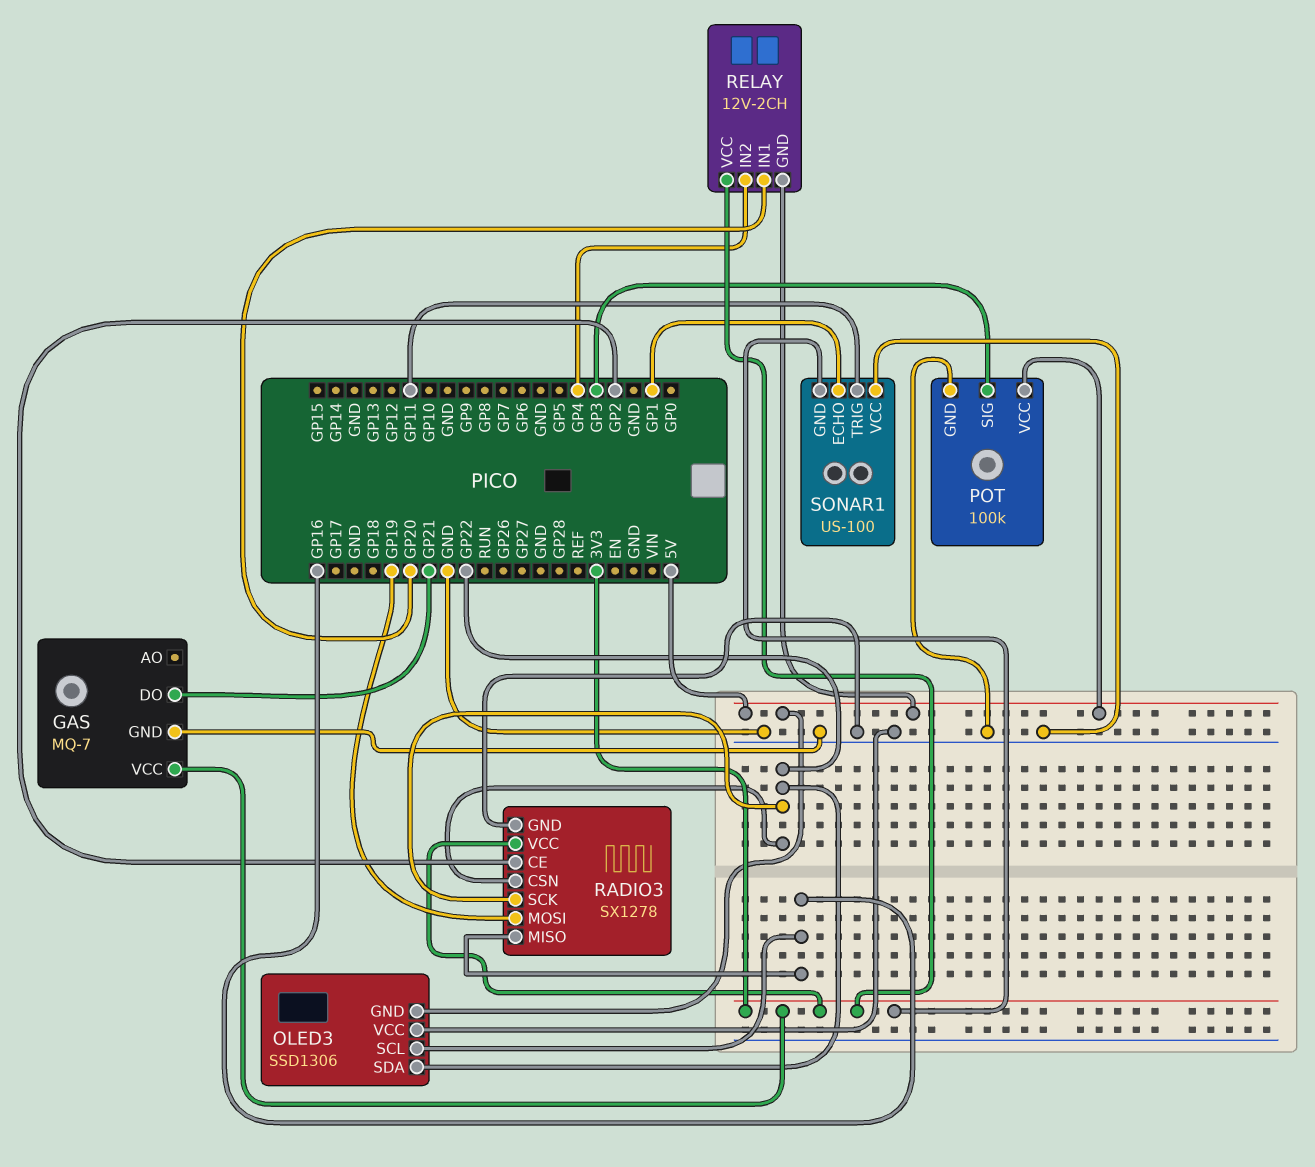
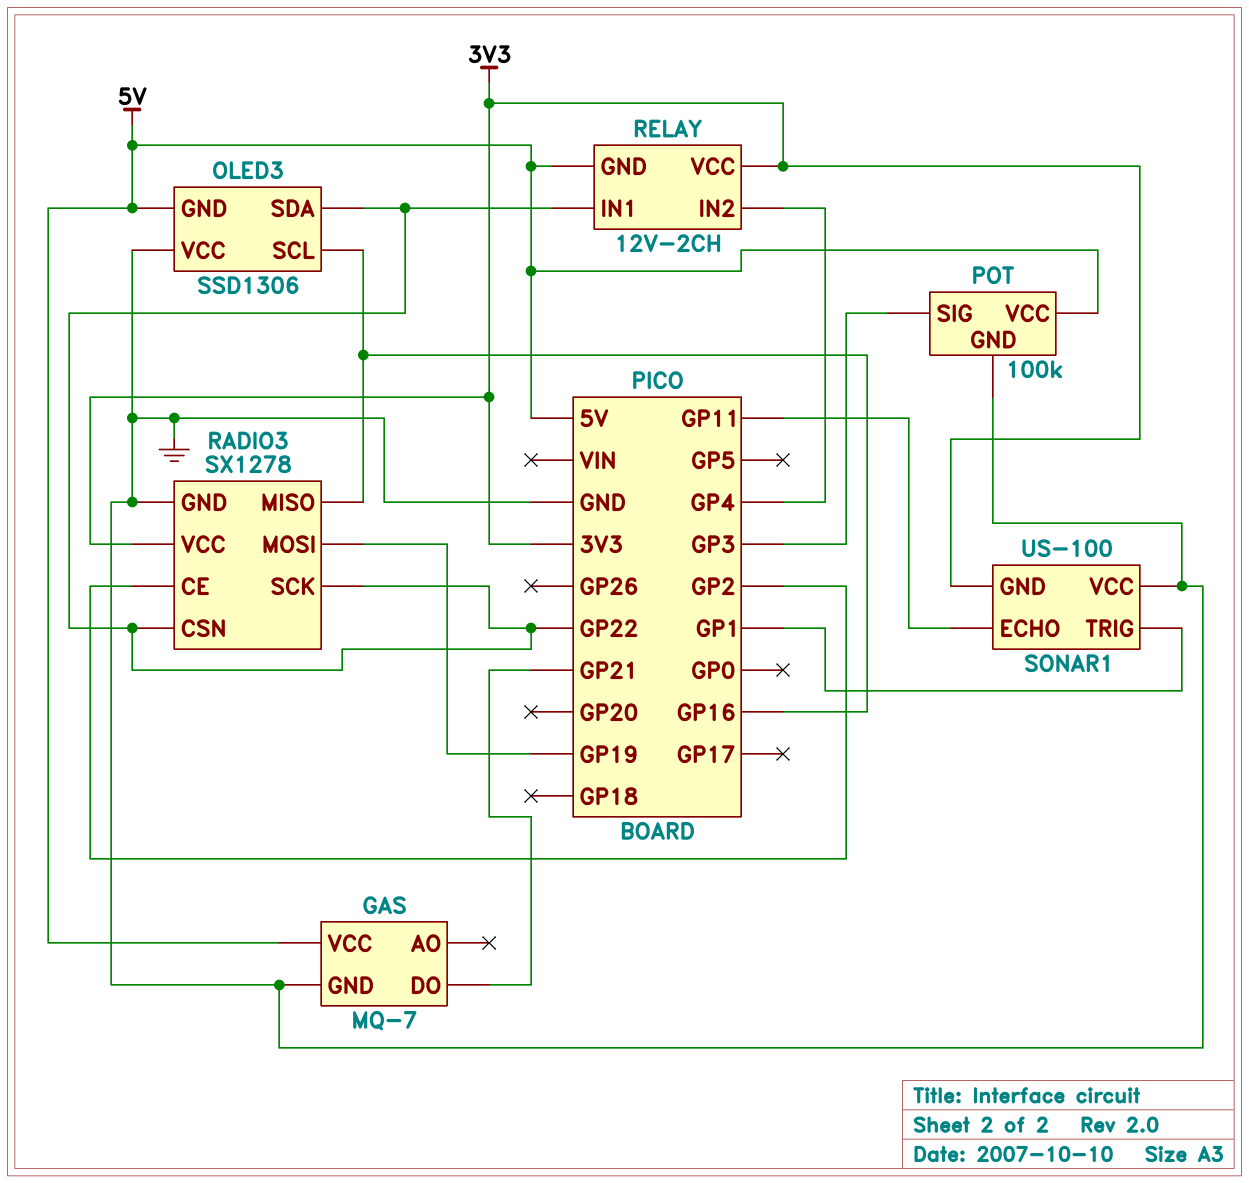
GAS pin VCC: 3V3 -> 5V
RELAY pin IN1: GP20 -> GP22
SONAR1 pin ECHO: GP1 -> GP11
SONAR1 pin TRIG: GP11 -> GP1

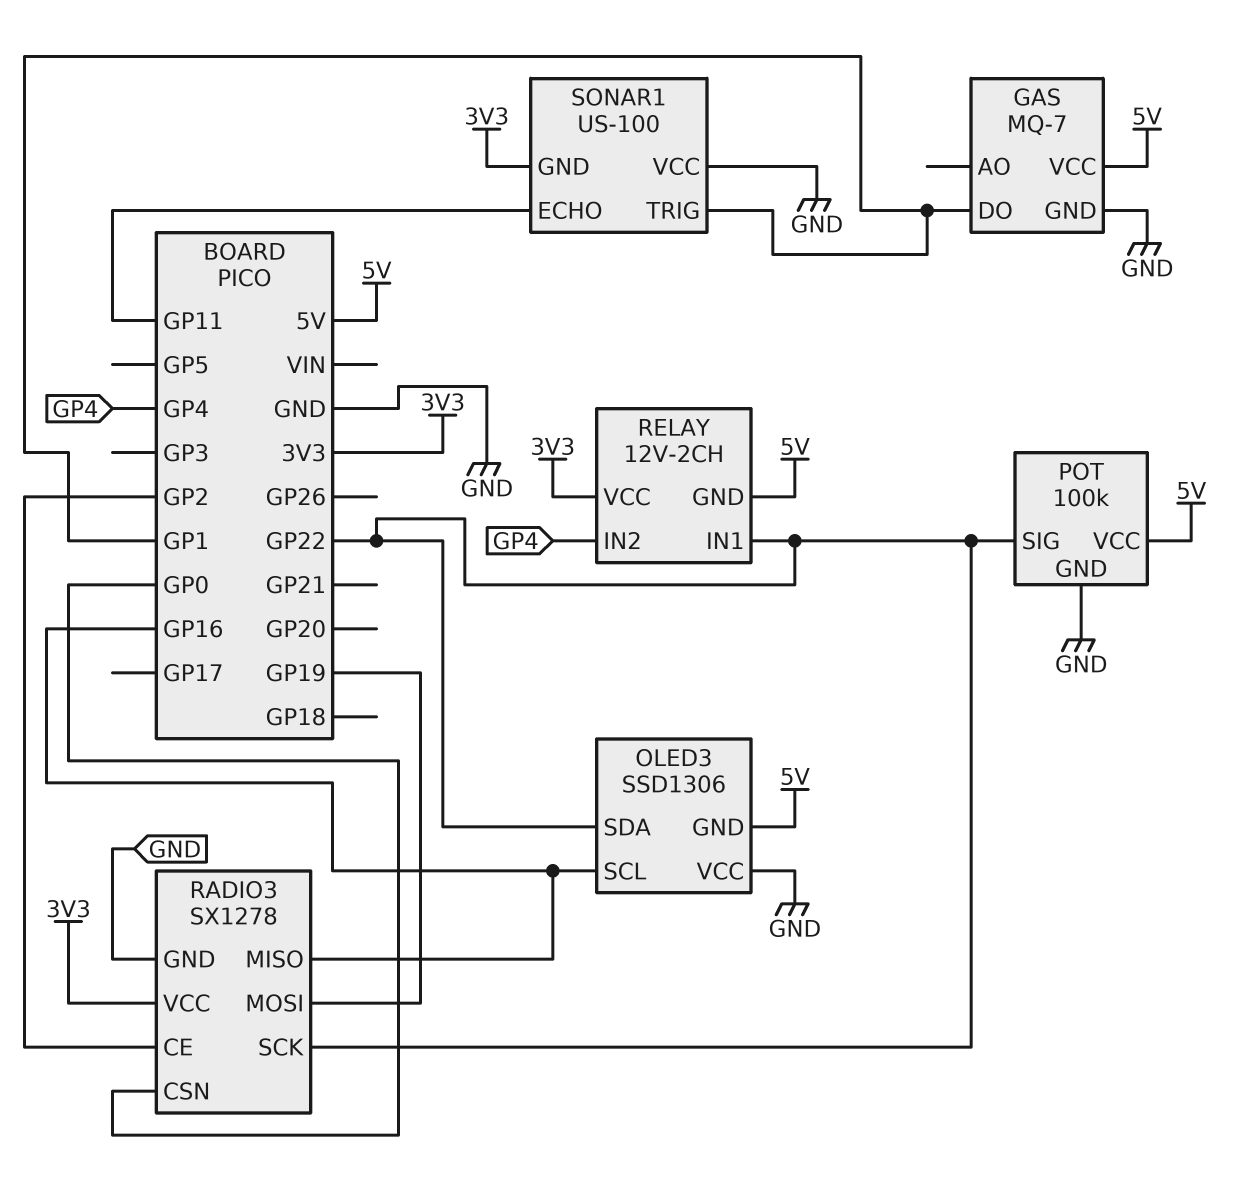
GAS pin DO: GP21 -> GP1
POT pin SIG: GP3 -> GP22
RADIO3 pin CSN: GP22 -> GP0

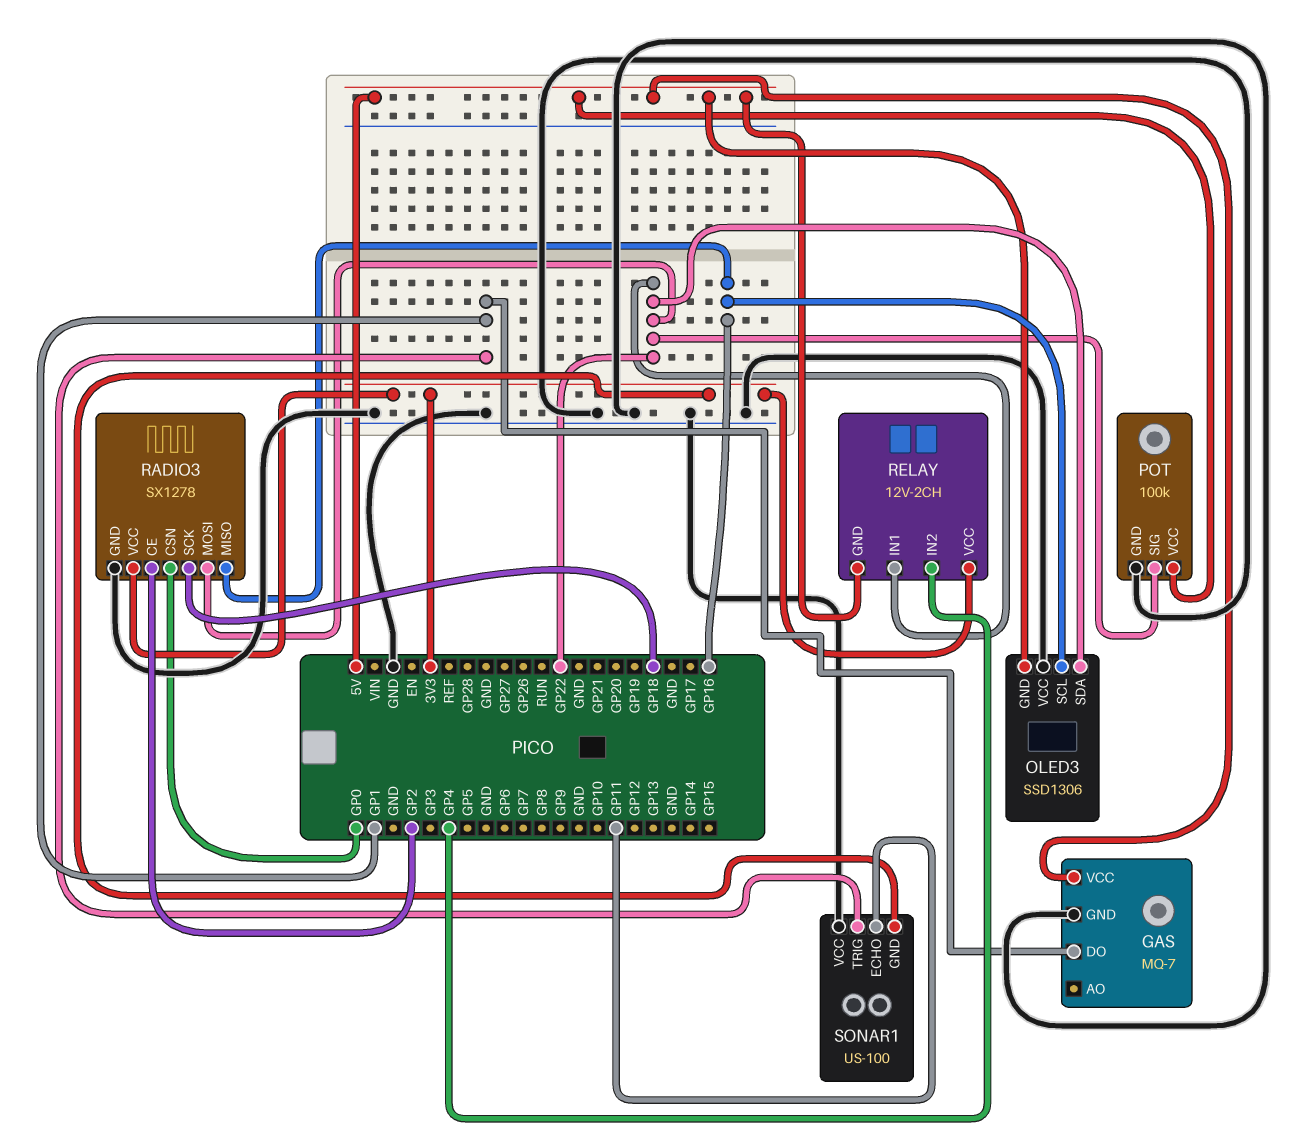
RADIO3 pin MOSI: GP19 -> GP22
RADIO3 pin SCK: GP22 -> GP18

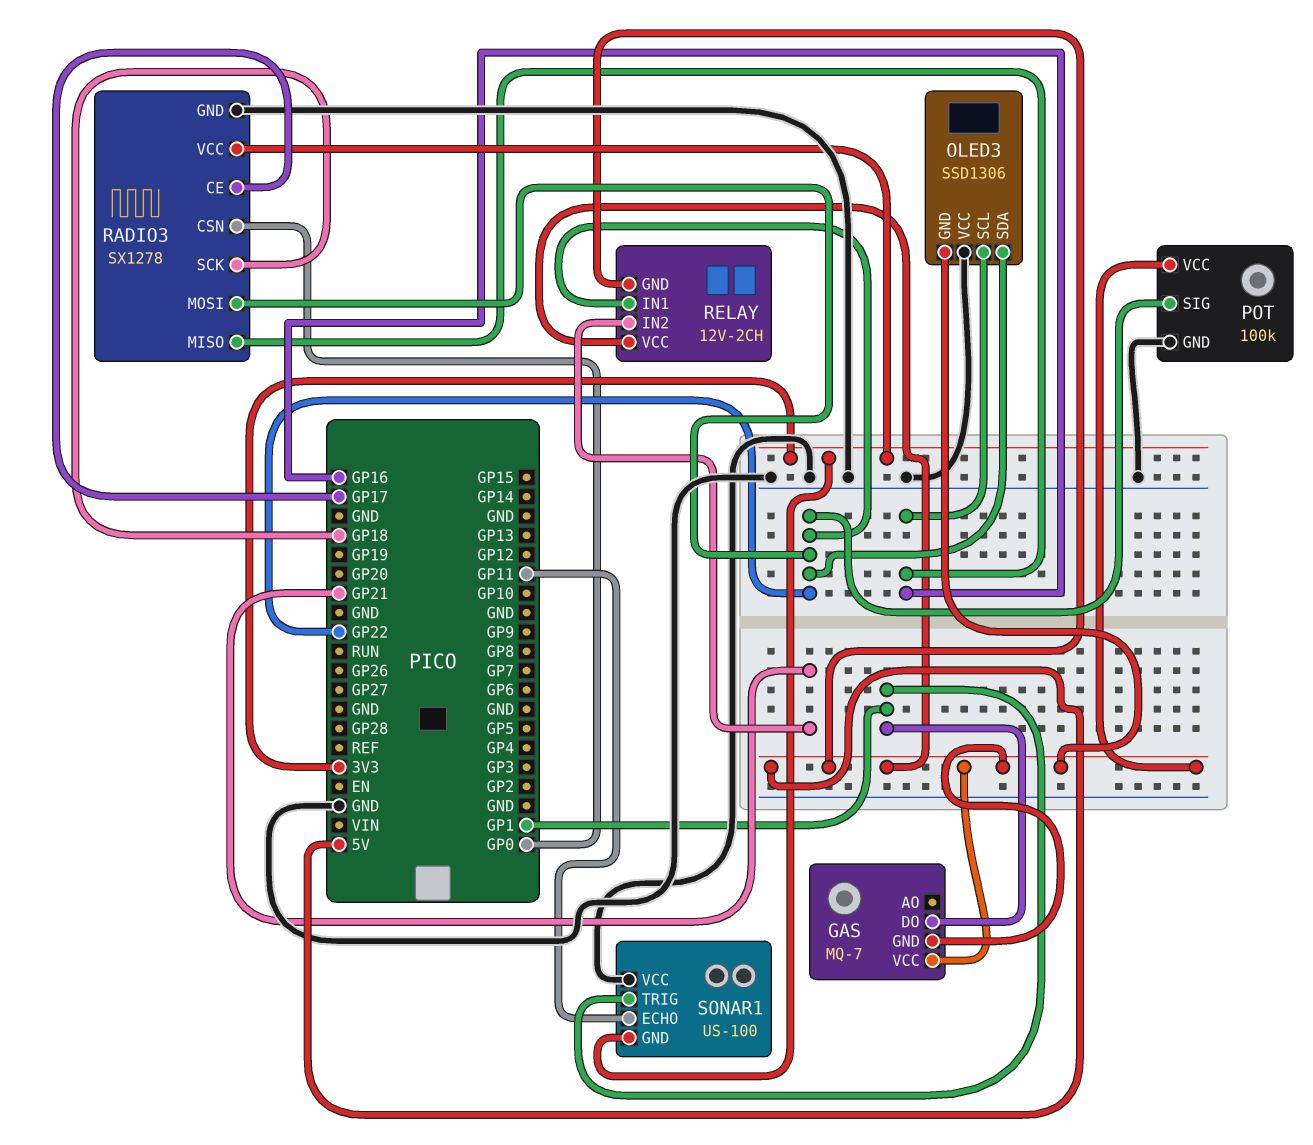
GAS pin GND: GND -> 5V
RADIO3 pin CE: GP2 -> GP17
RELAY pin IN2: GP4 -> GP21
RELAY pin VCC: 3V3 -> 5V

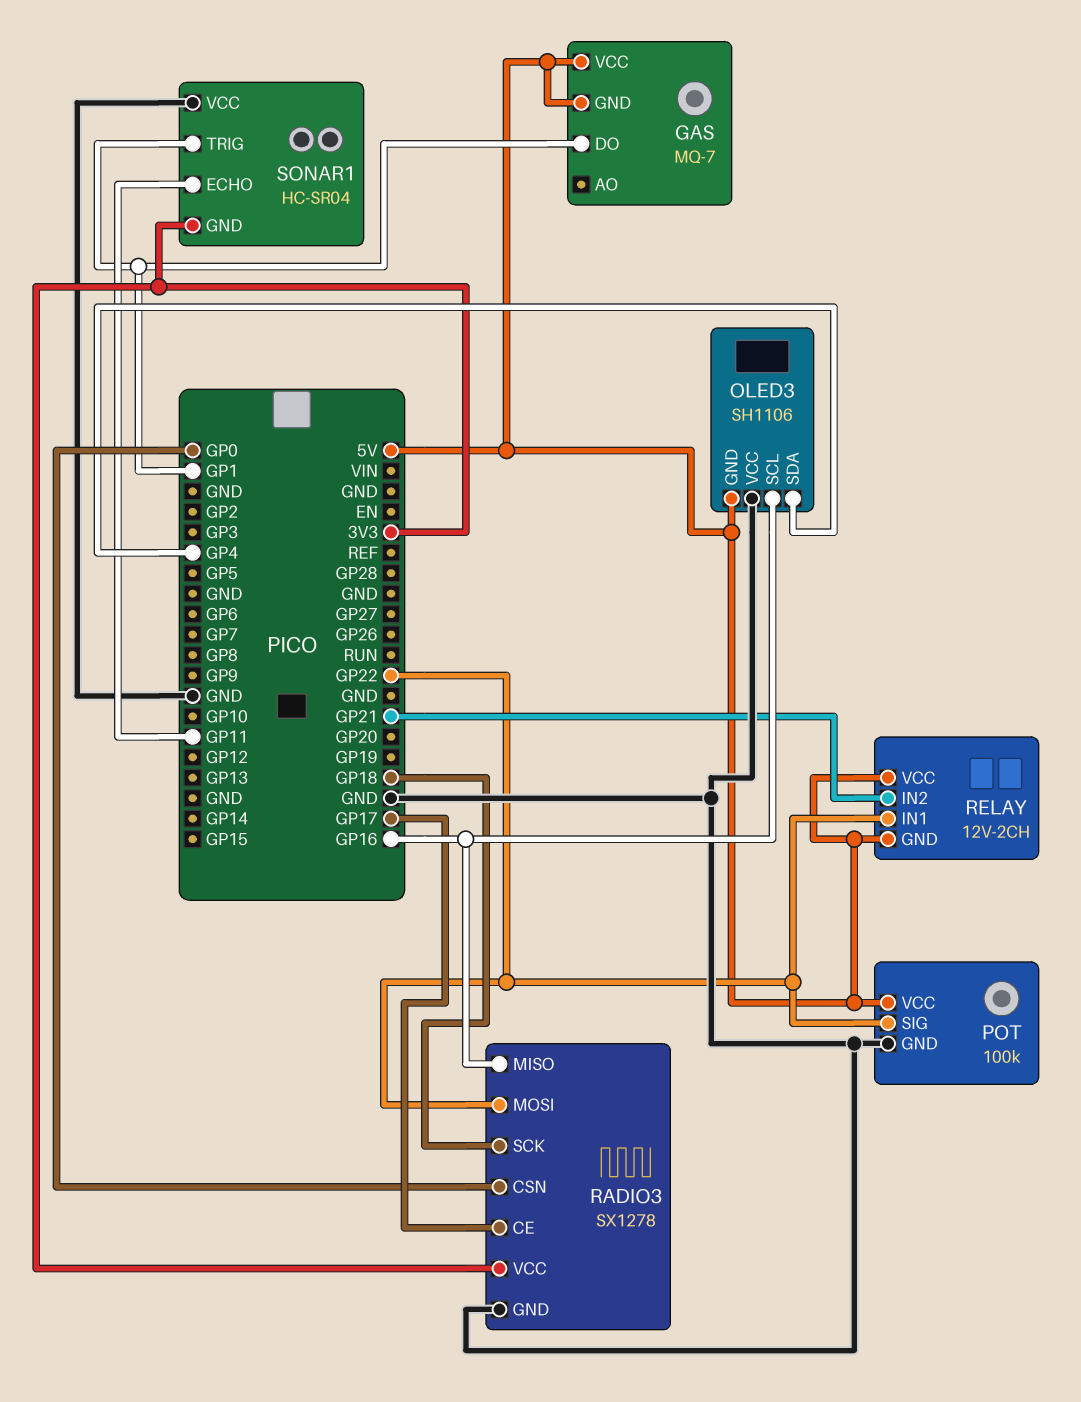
OLED3: SSD1306 -> SH1106
OLED3 pin SDA: GP22 -> GP4
SONAR1: US-100 -> HC-SR04

